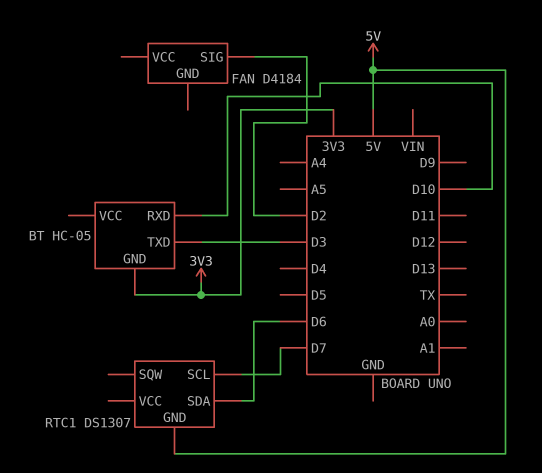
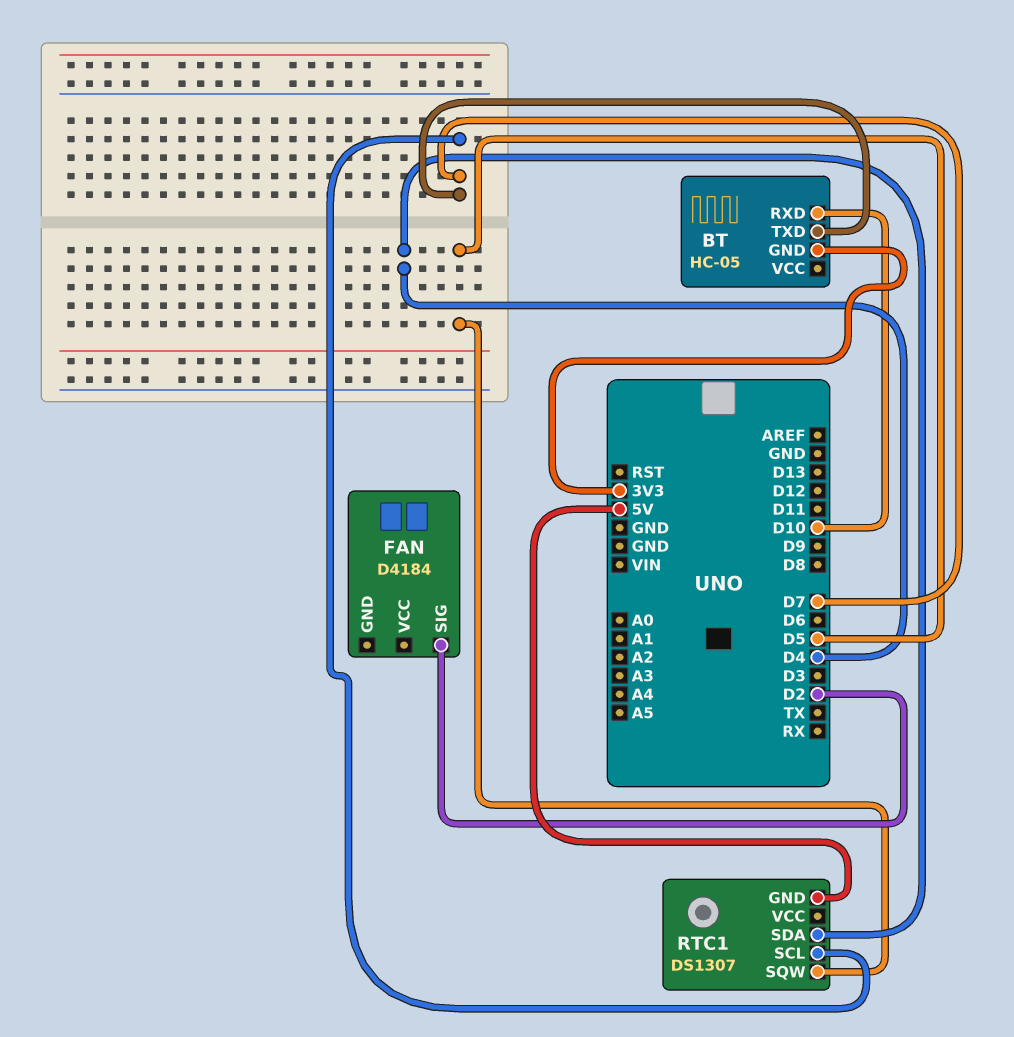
BT pin TXD: D3 -> D7
RTC1 pin SDA: D6 -> D4
RTC1 pin SQW: none -> D5

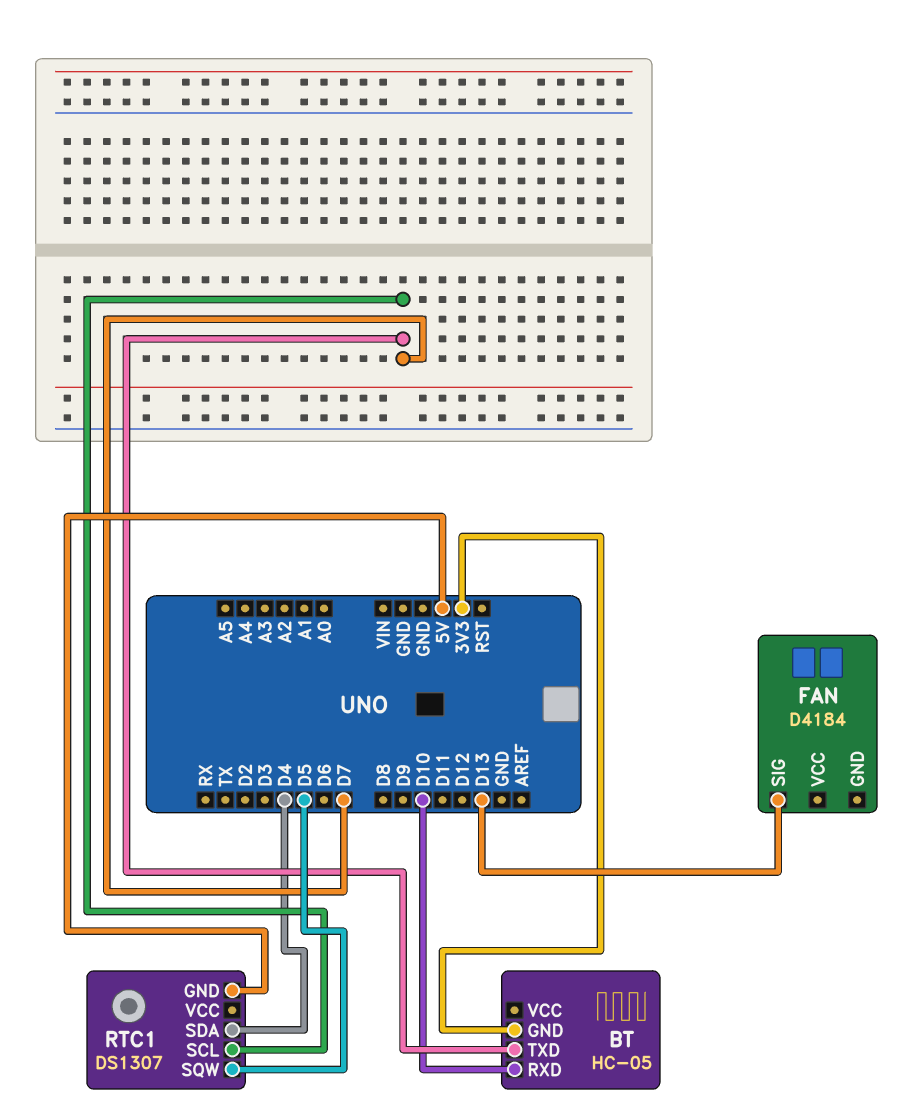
FAN pin SIG: D2 -> D13

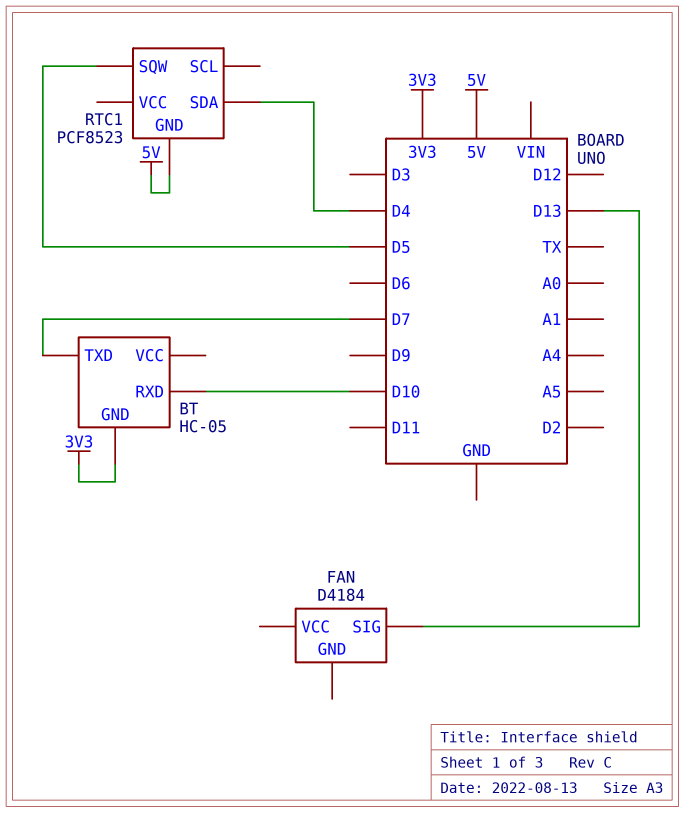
RTC1: DS1307 -> PCF8523
RTC1 pin SCL: D7 -> none

